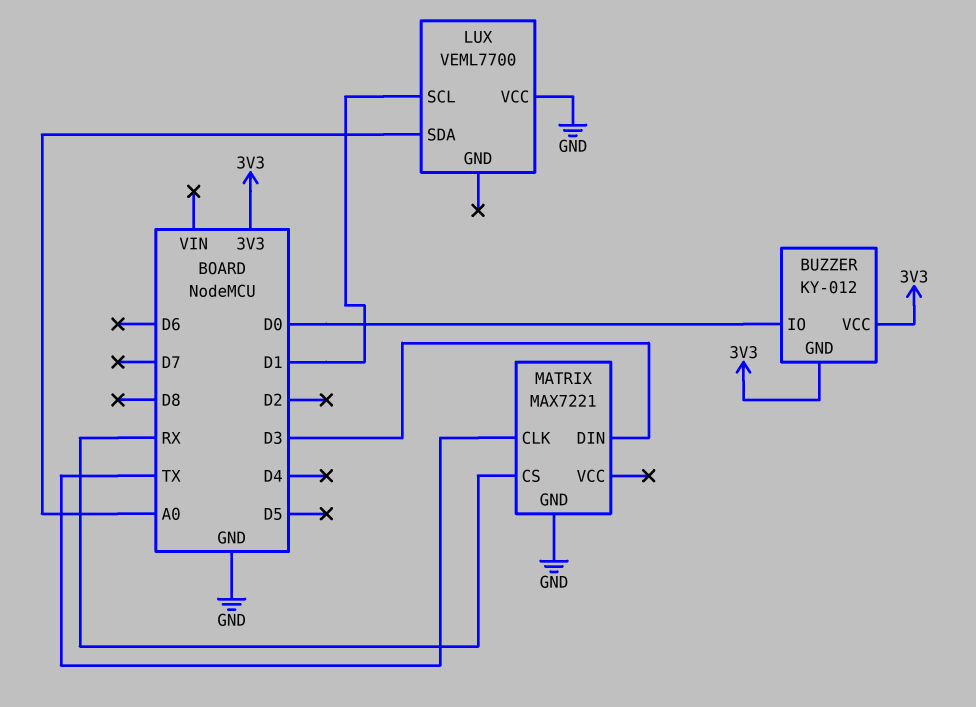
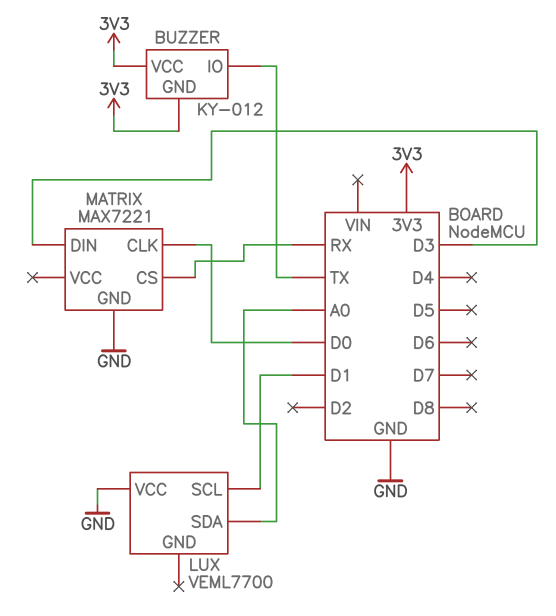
BUZZER pin IO: D0 -> TX
MATRIX pin CLK: TX -> D0

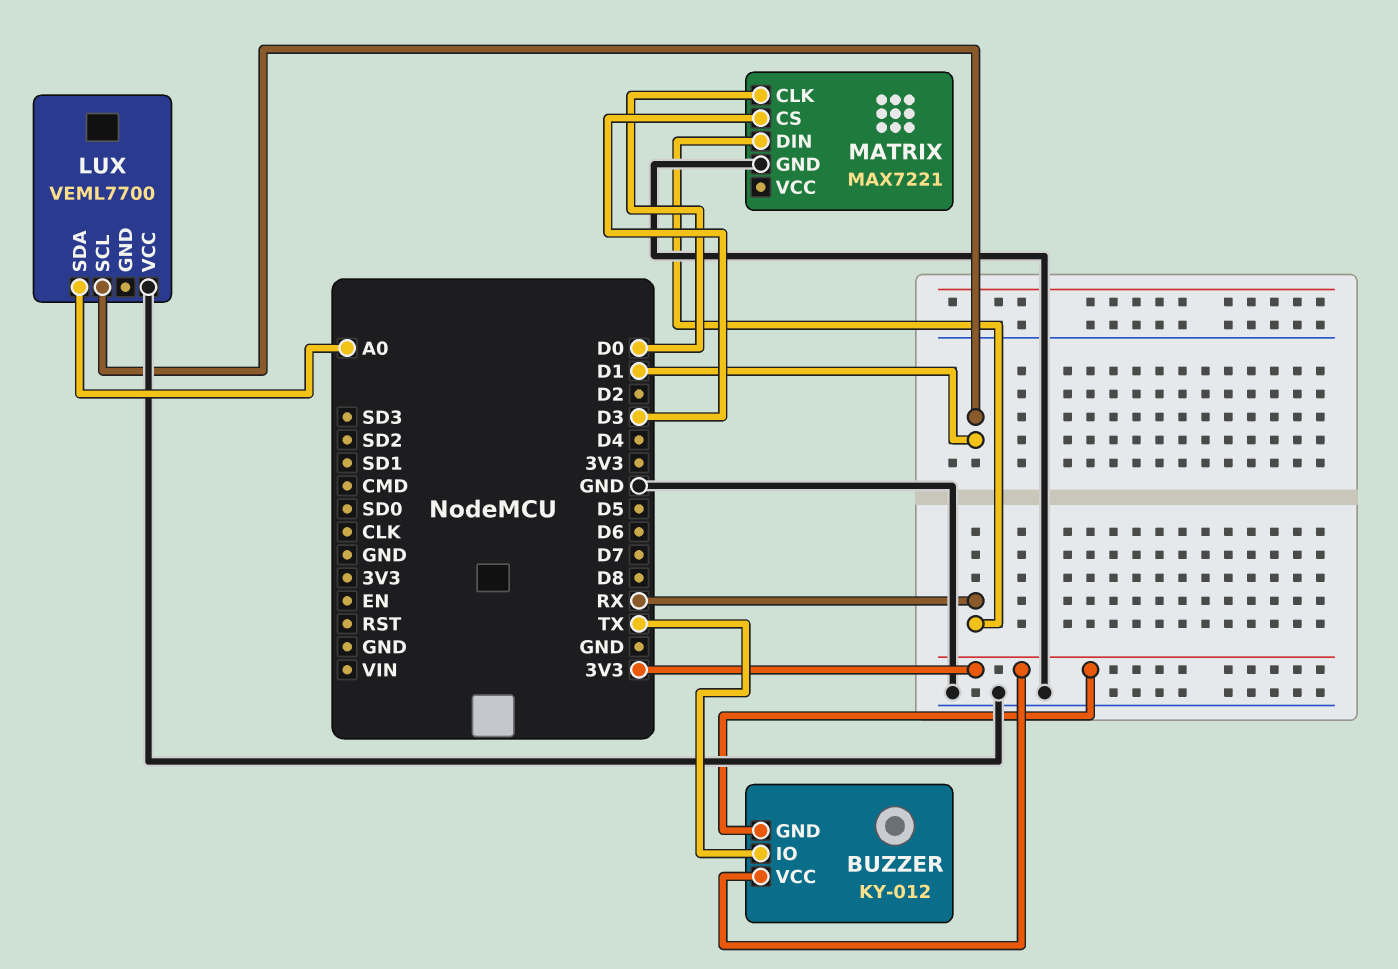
MATRIX pin CS: RX -> D3
MATRIX pin DIN: D3 -> RX

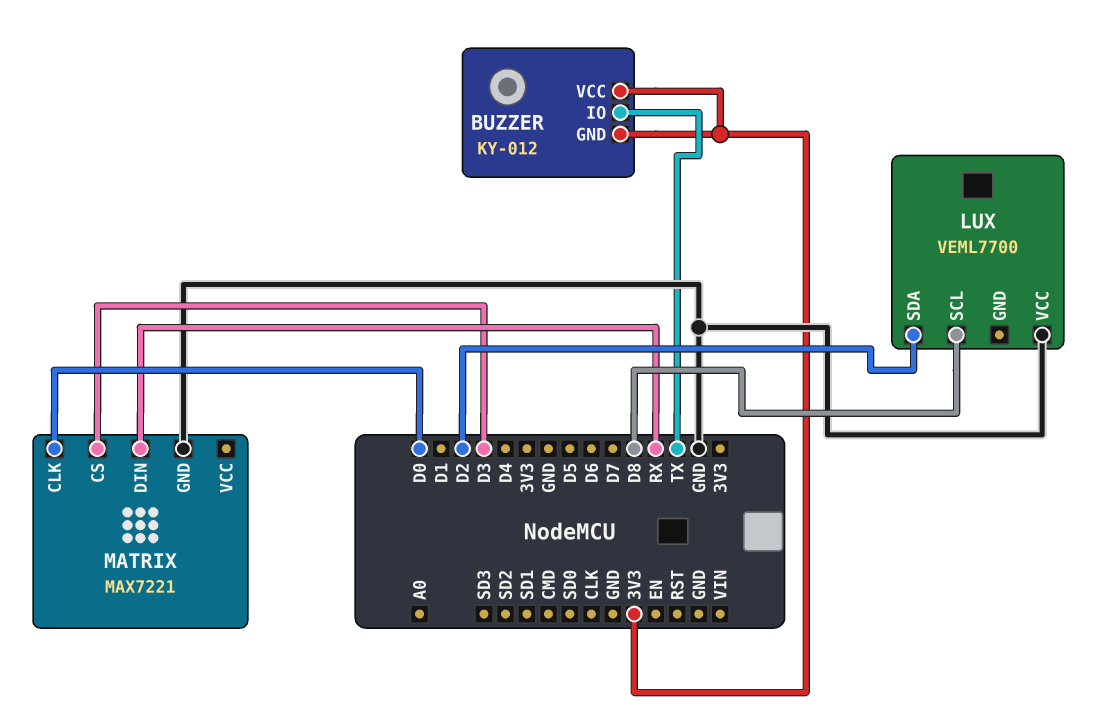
LUX pin SCL: D1 -> D8
LUX pin SDA: A0 -> D2

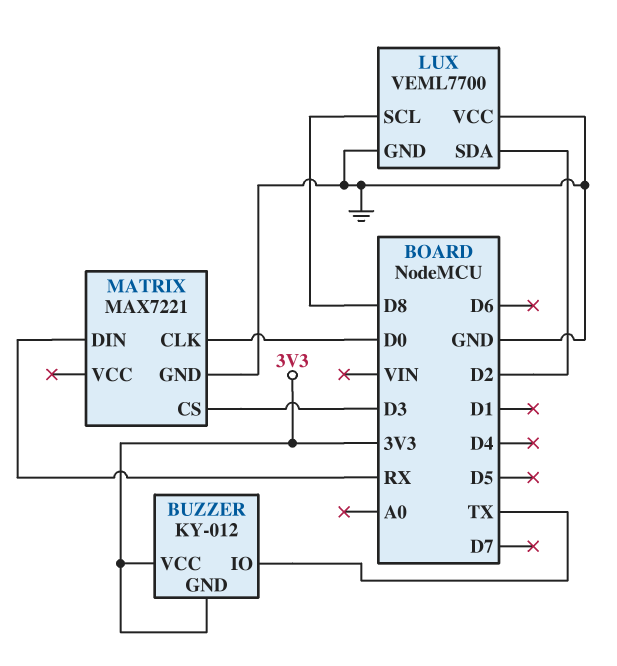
LUX pin GND: none -> GND

